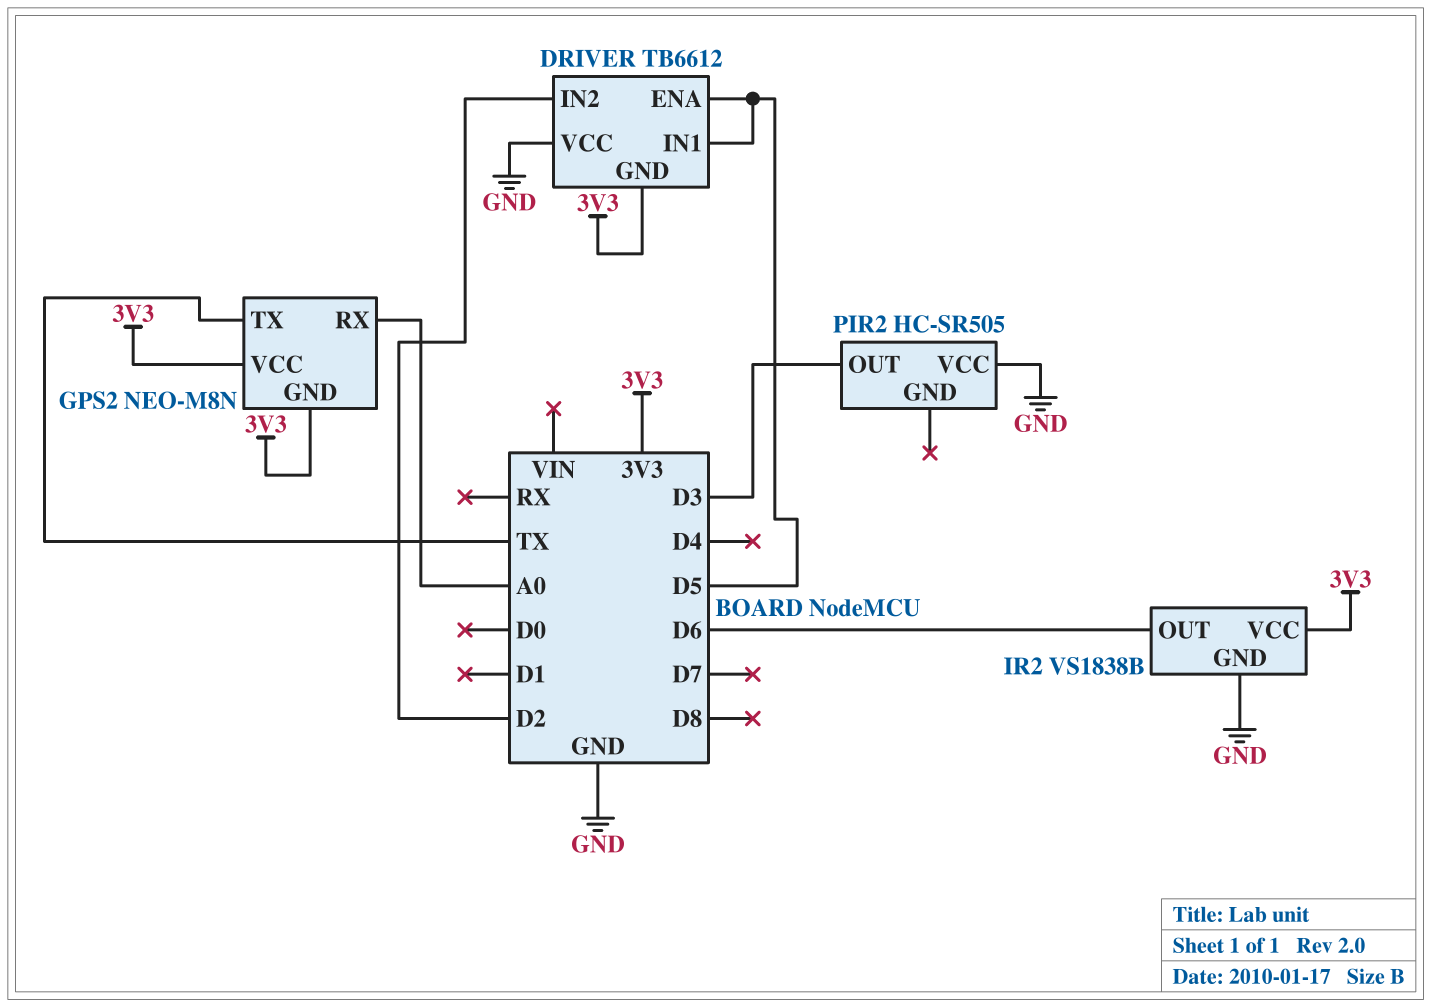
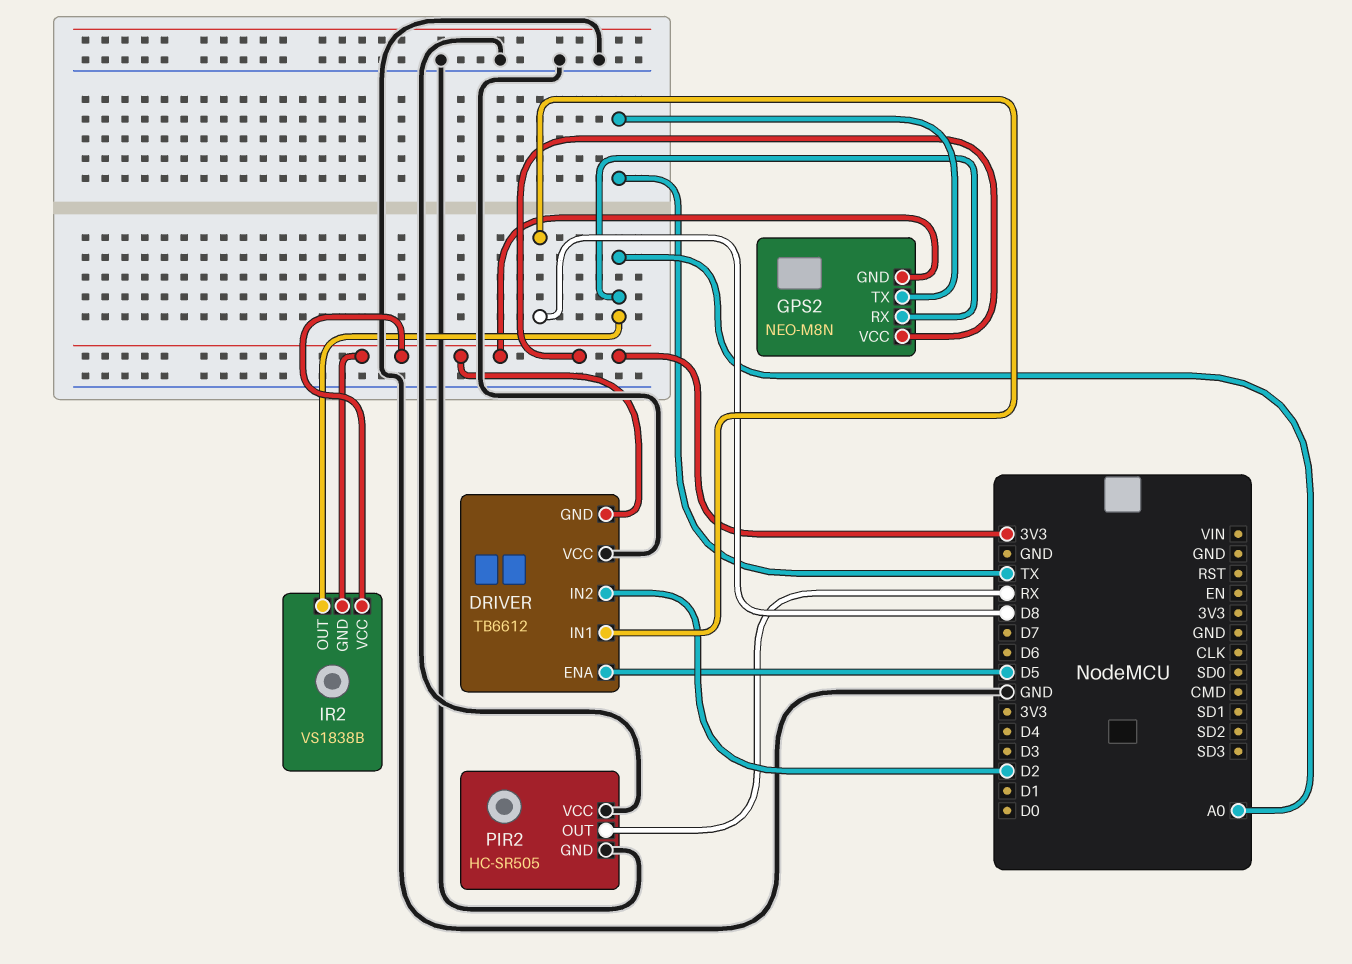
DRIVER pin IN1: D5 -> D8
IR2 pin GND: GND -> 3V3
IR2 pin OUT: D6 -> A0
PIR2 pin GND: none -> GND
PIR2 pin OUT: D3 -> RX

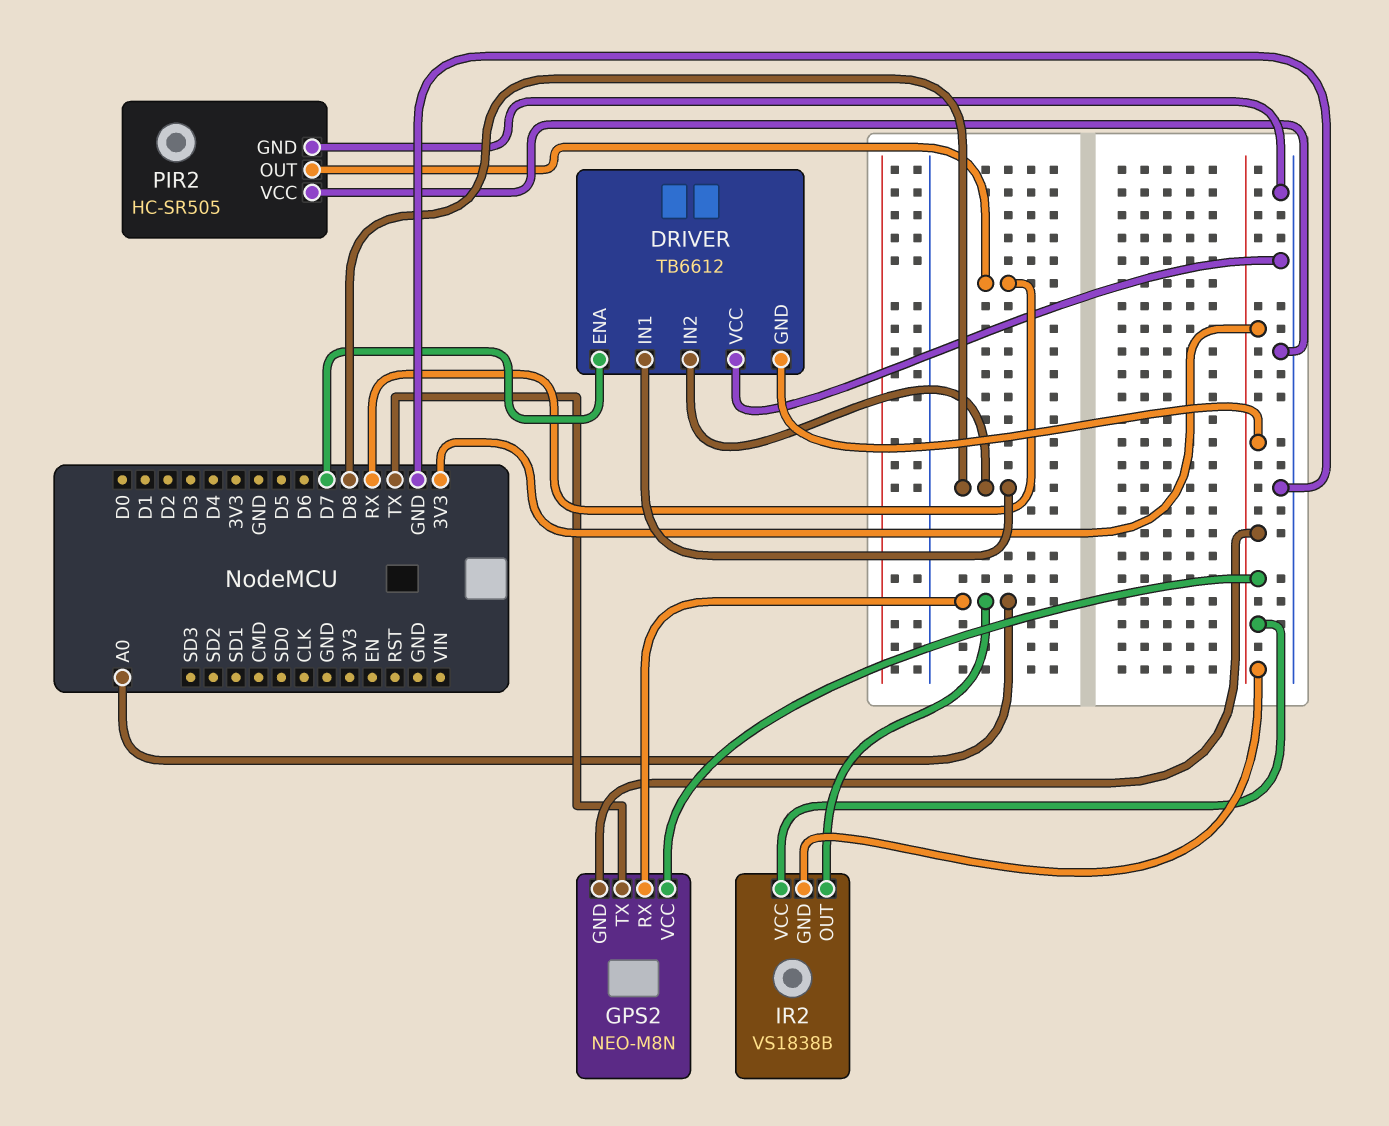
DRIVER pin ENA: D5 -> D7
DRIVER pin IN2: D2 -> D8

